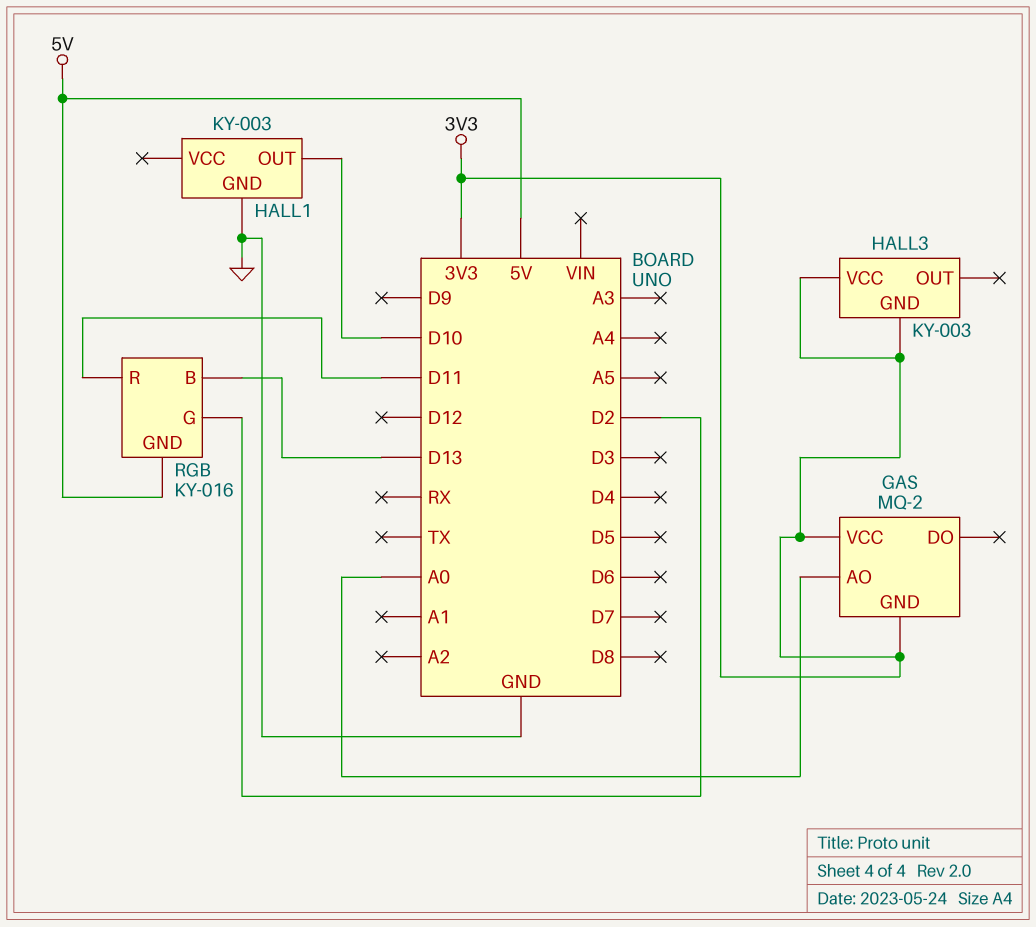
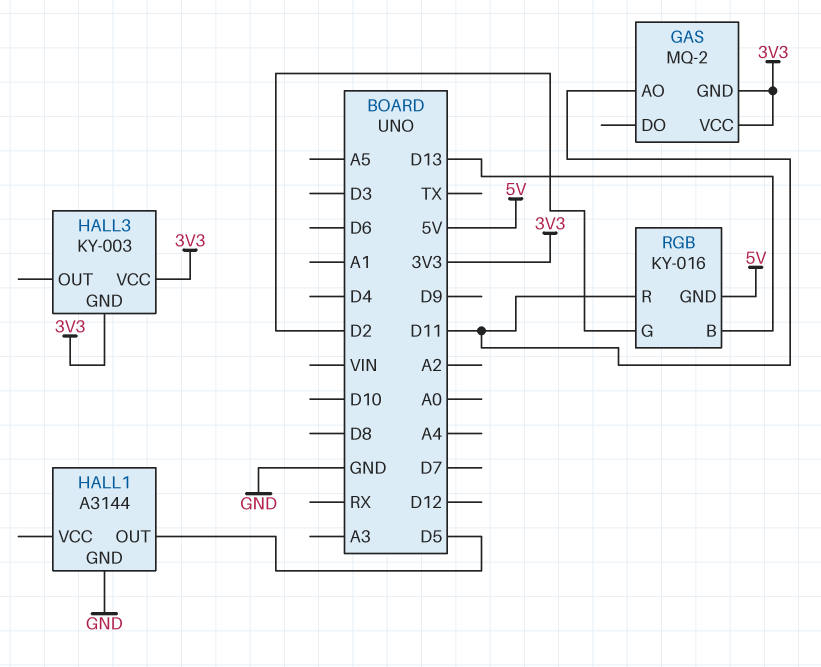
GAS pin AO: A0 -> D11
HALL1: KY-003 -> A3144
HALL1 pin OUT: D10 -> D5

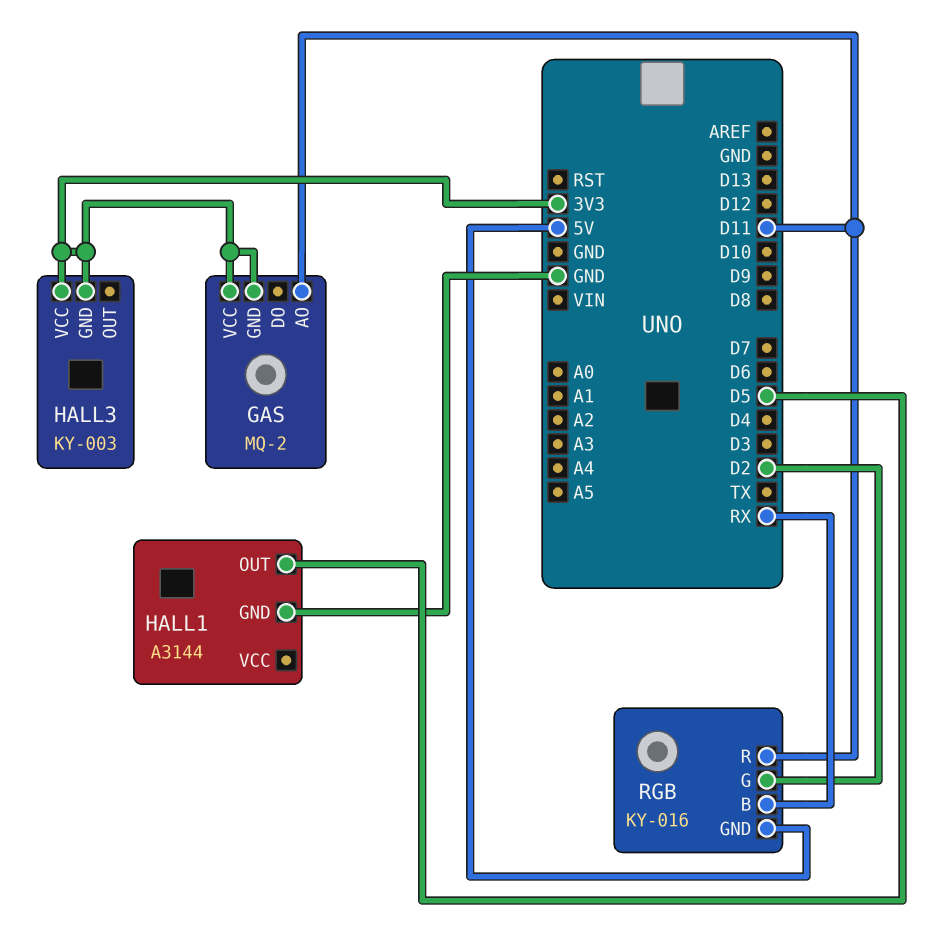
RGB pin B: D13 -> RX

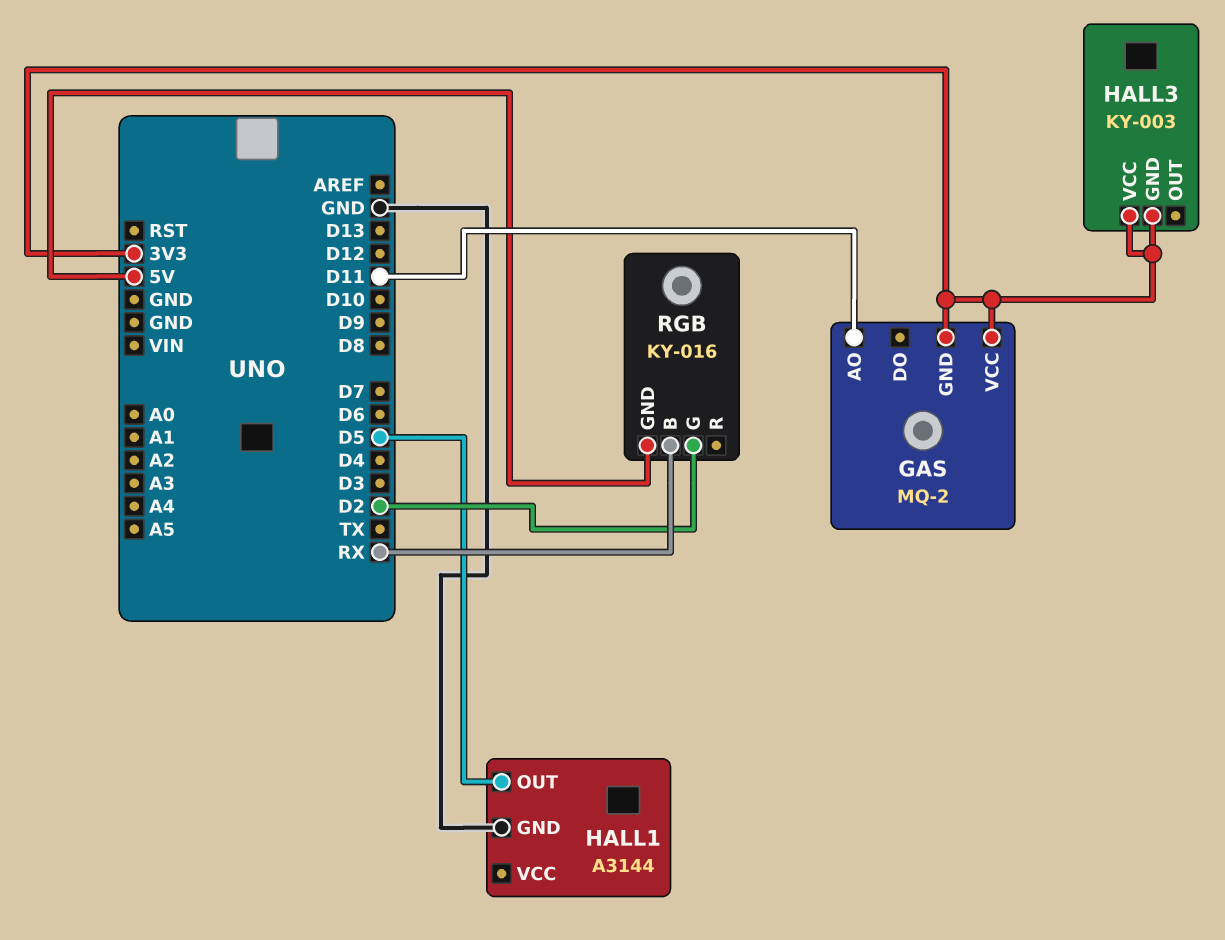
RGB pin R: D11 -> none

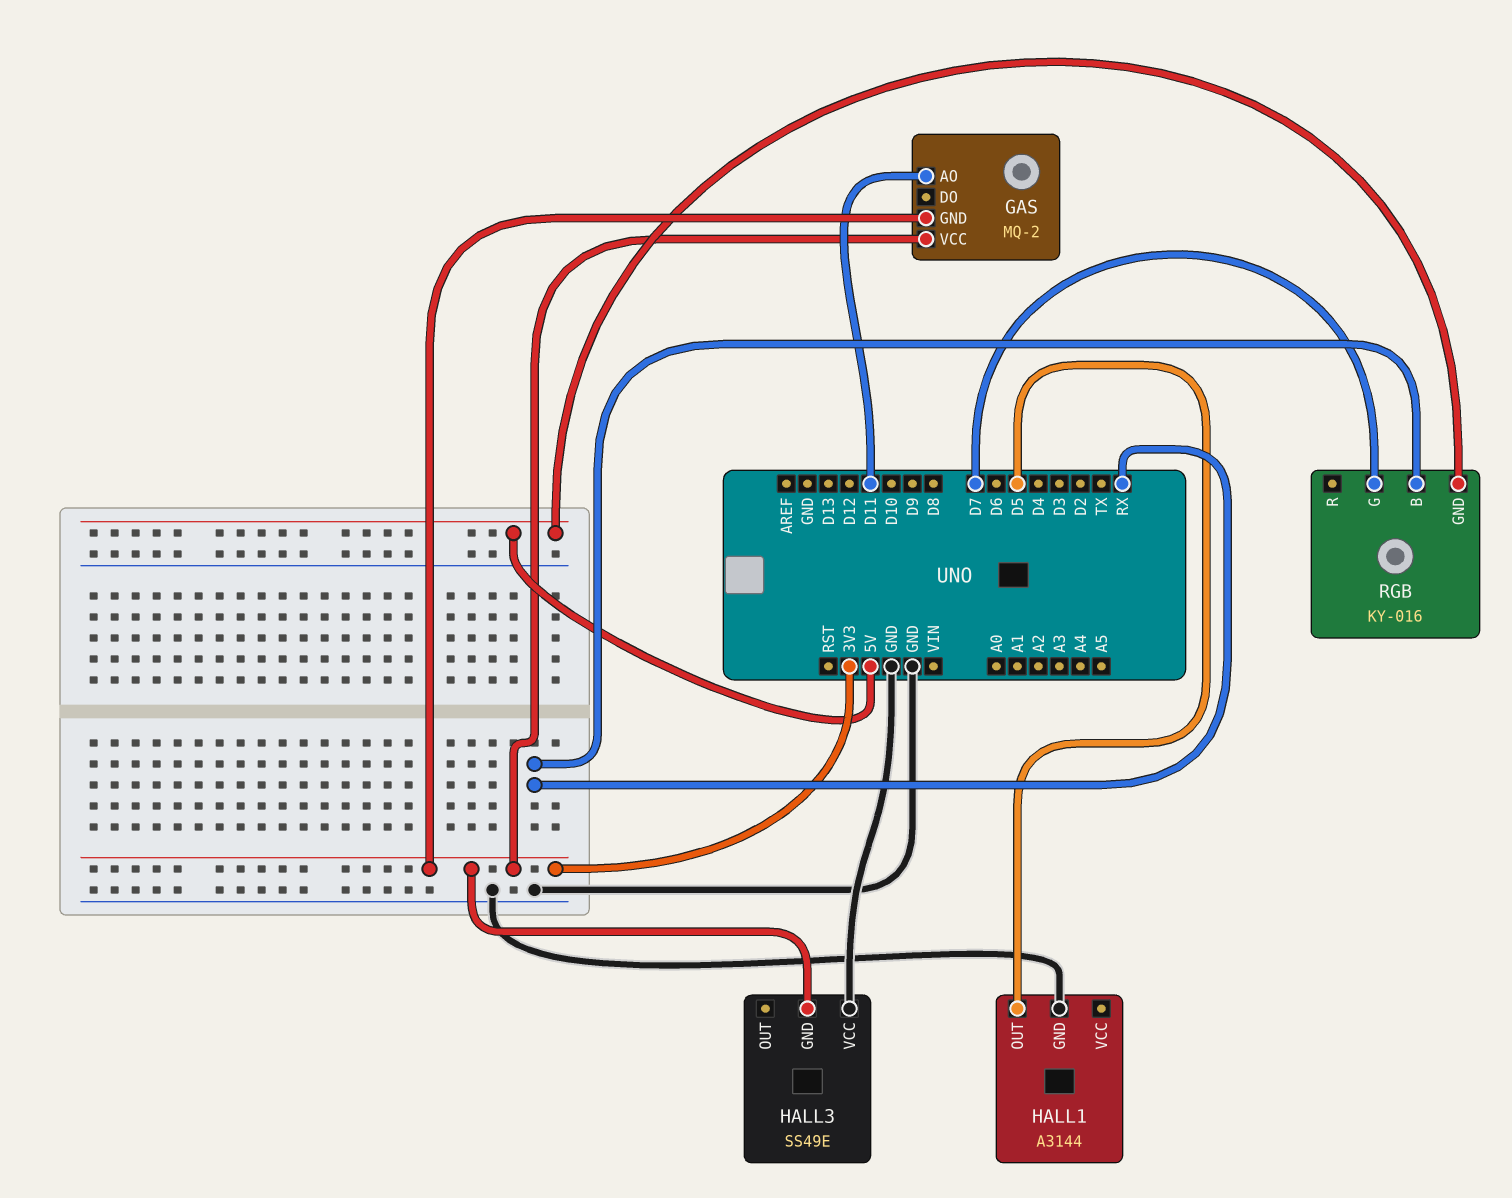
HALL3: KY-003 -> SS49E
HALL3 pin VCC: 3V3 -> GND
RGB pin G: D2 -> D7

